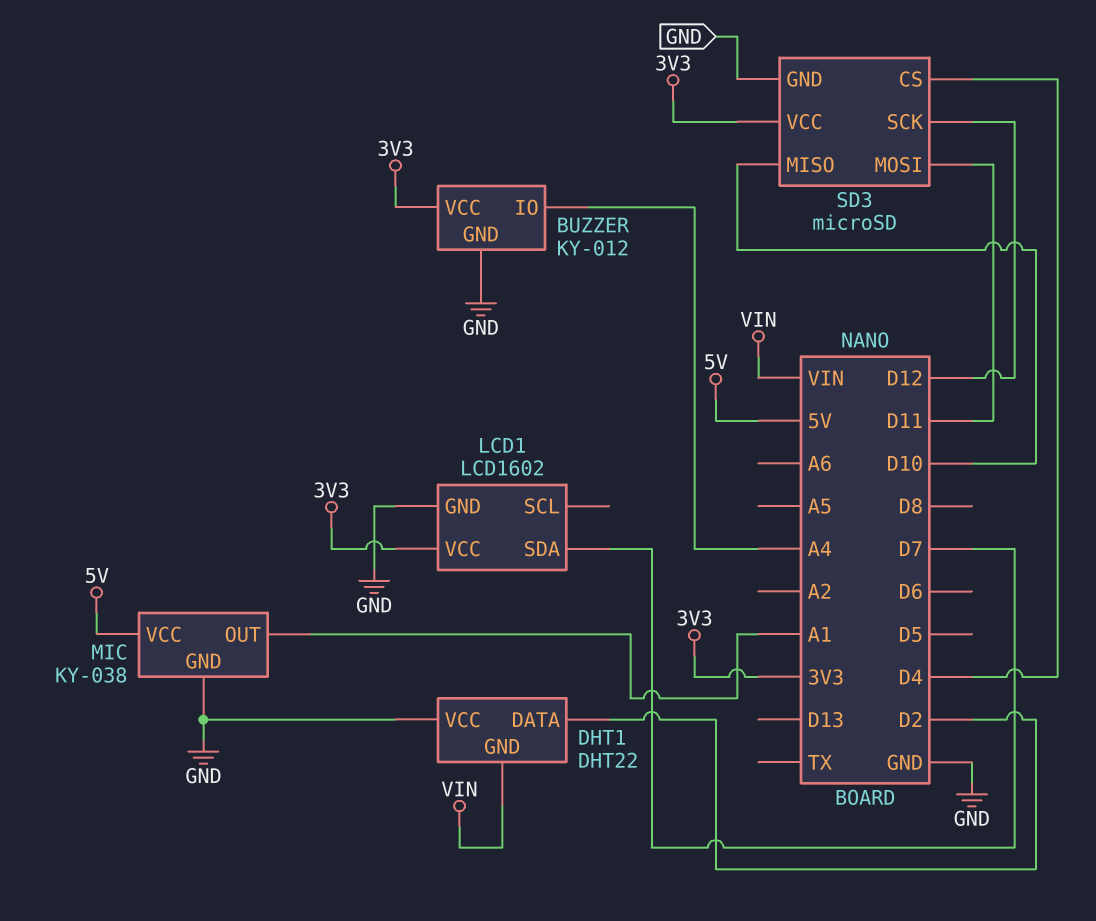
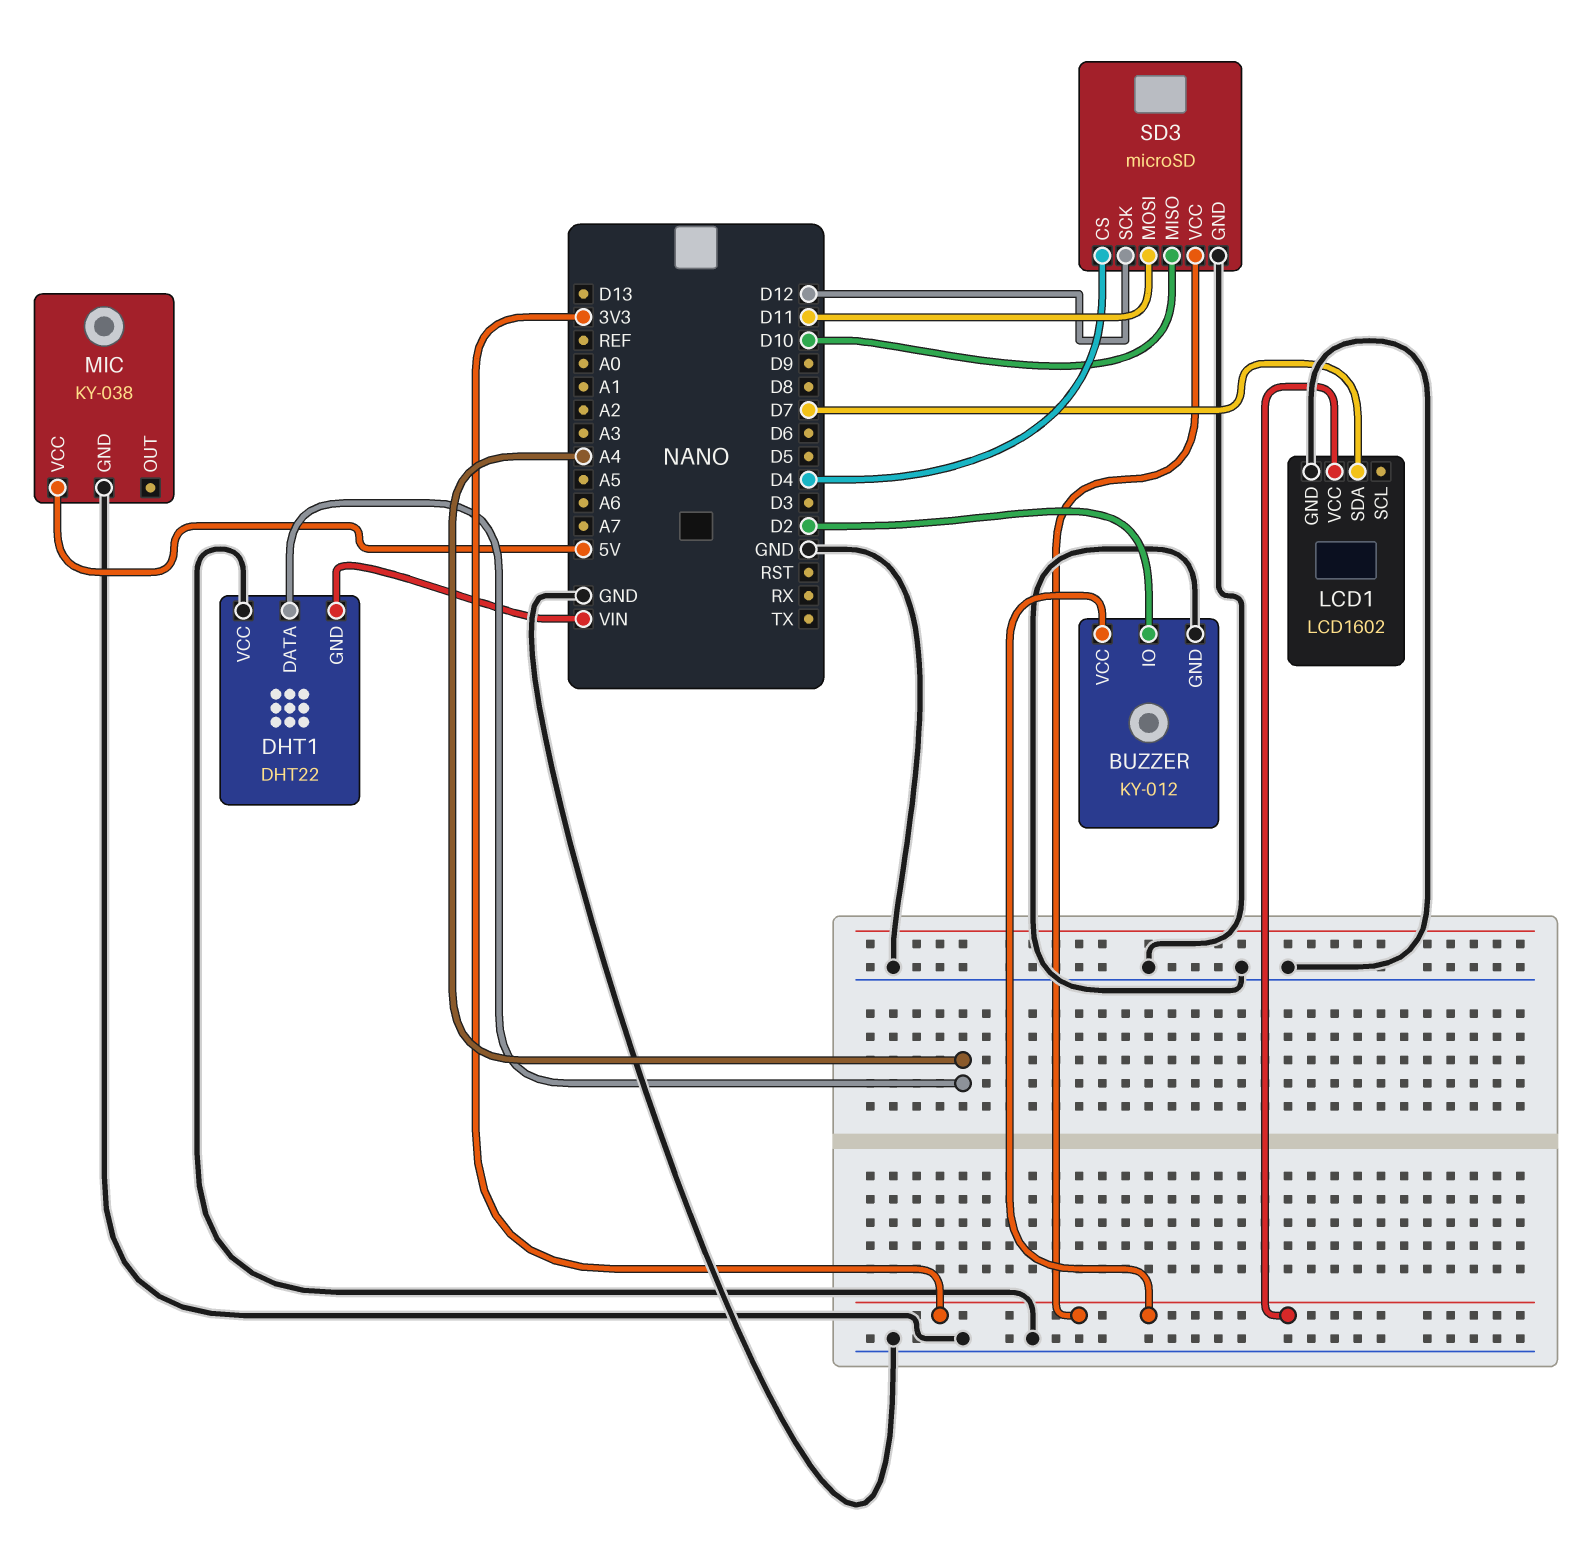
BUZZER pin IO: A4 -> D2
DHT1 pin DATA: D2 -> A4
MIC pin OUT: A1 -> none

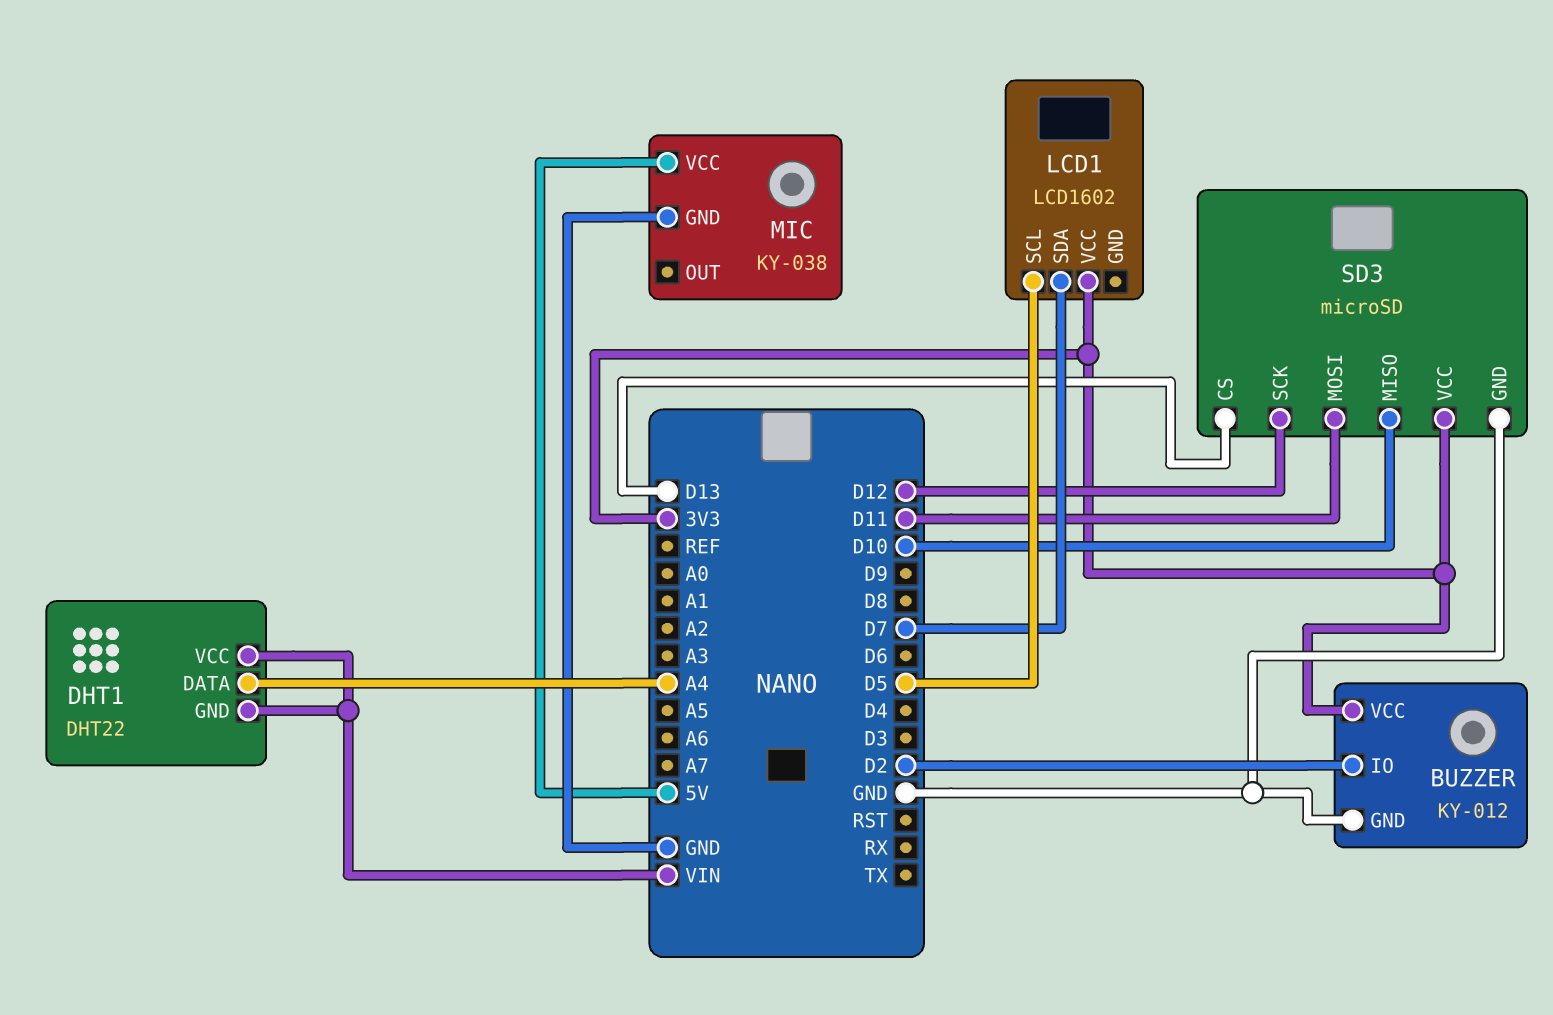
DHT1 pin VCC: GND -> VIN
LCD1 pin GND: GND -> none
LCD1 pin SCL: none -> D5
SD3 pin CS: D4 -> D13

